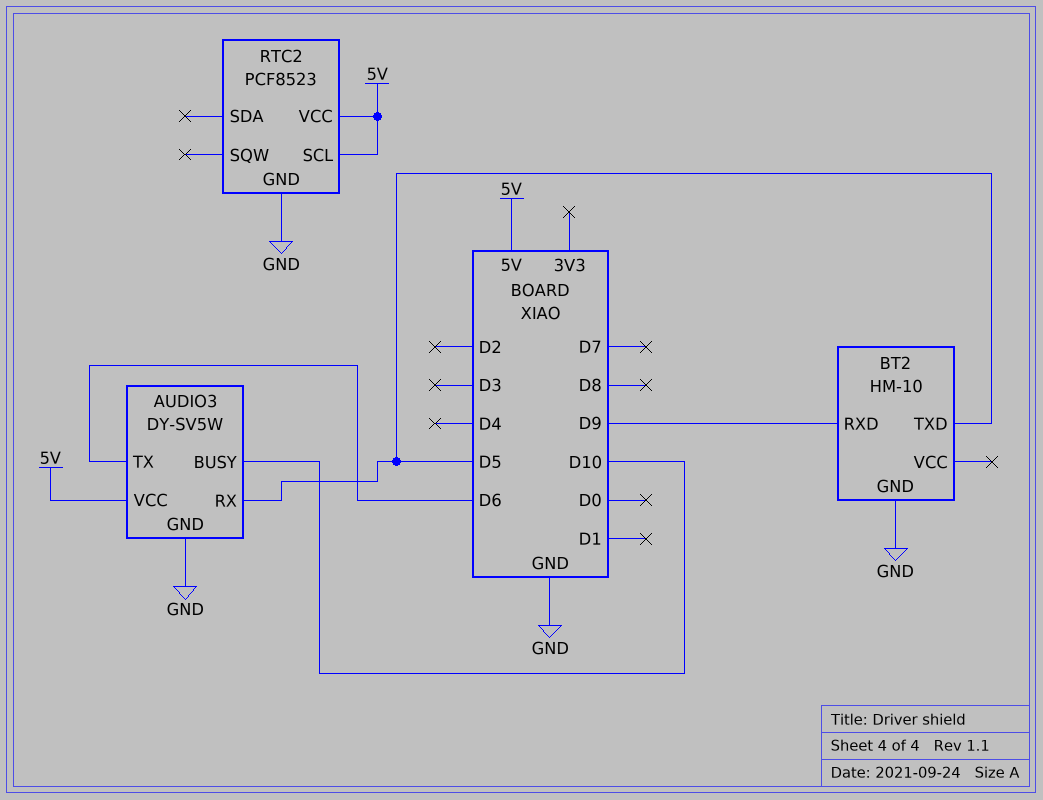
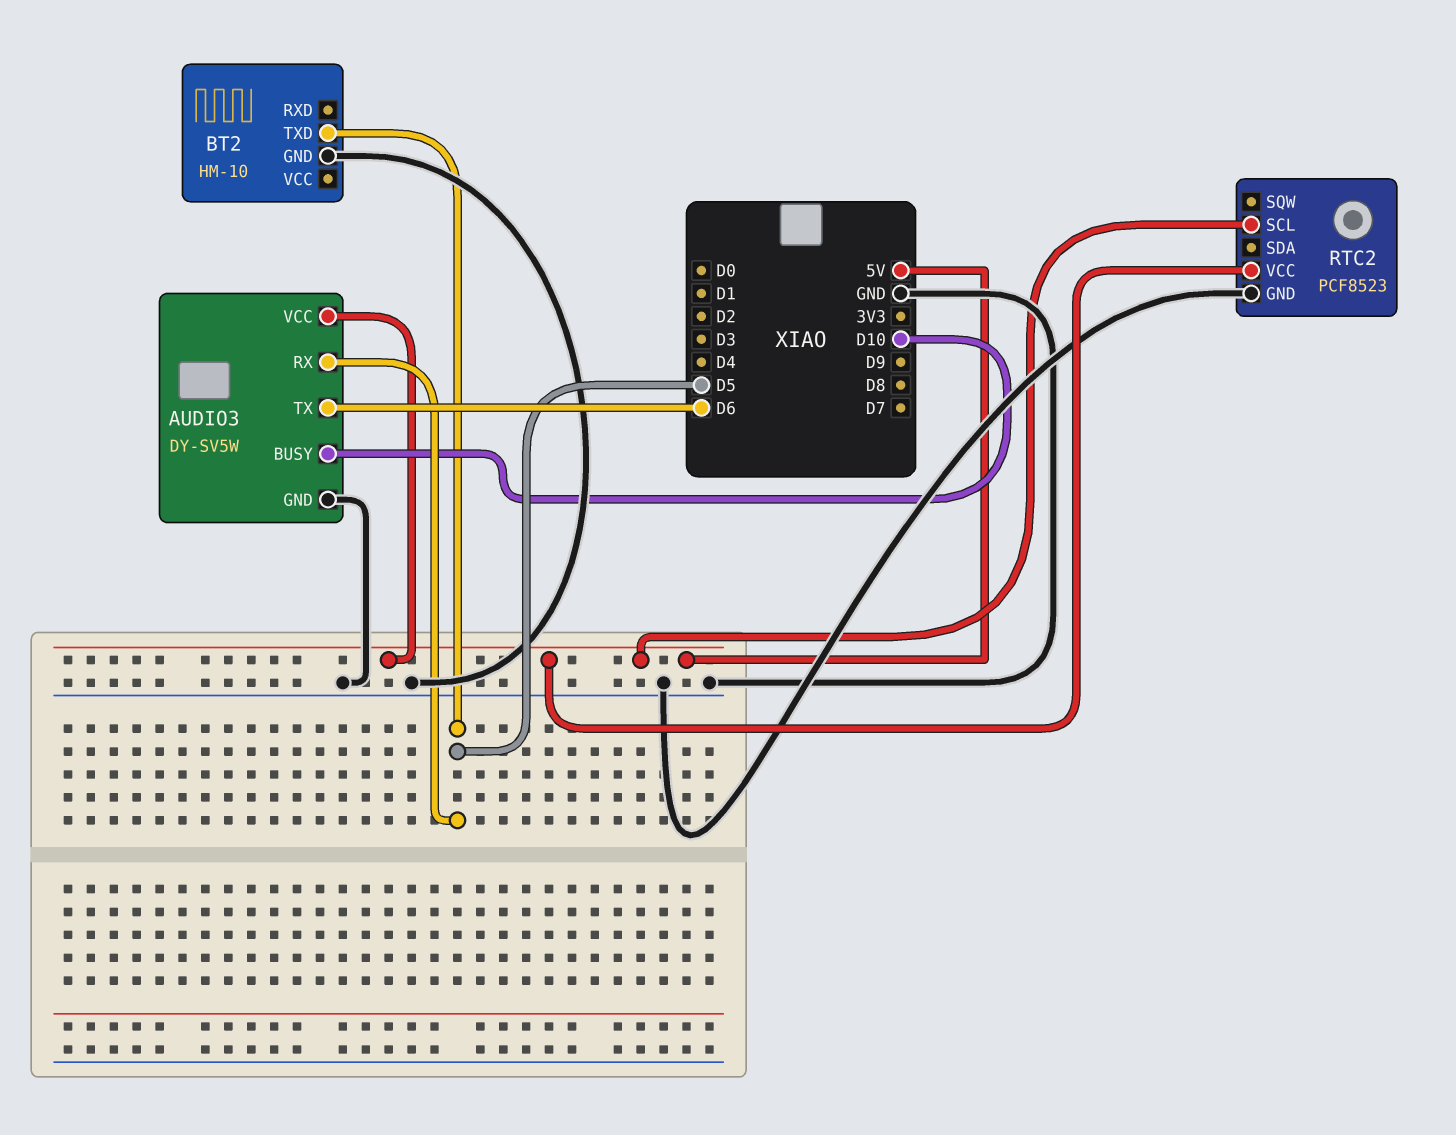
BT2 pin RXD: D9 -> none

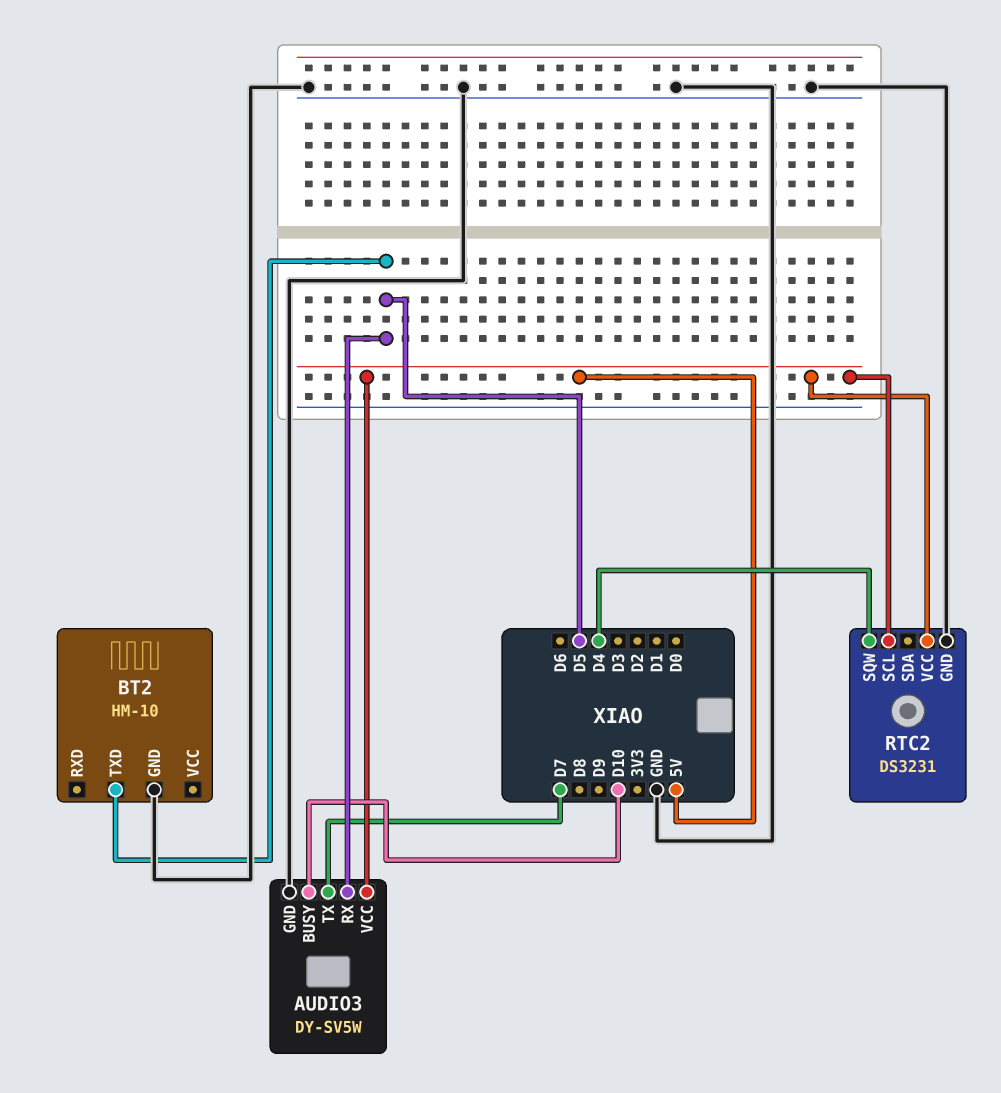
AUDIO3 pin TX: D6 -> D7
RTC2: PCF8523 -> DS3231
RTC2 pin SQW: none -> D4

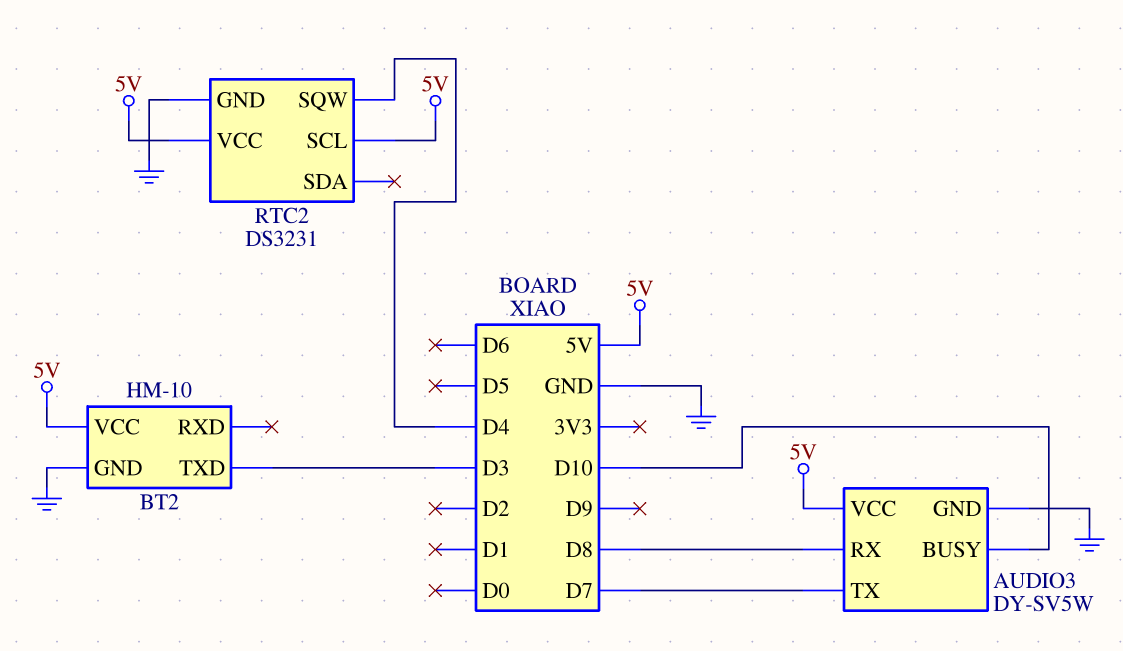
AUDIO3 pin RX: D5 -> D8
BT2 pin TXD: D5 -> D3
BT2 pin VCC: none -> 5V

